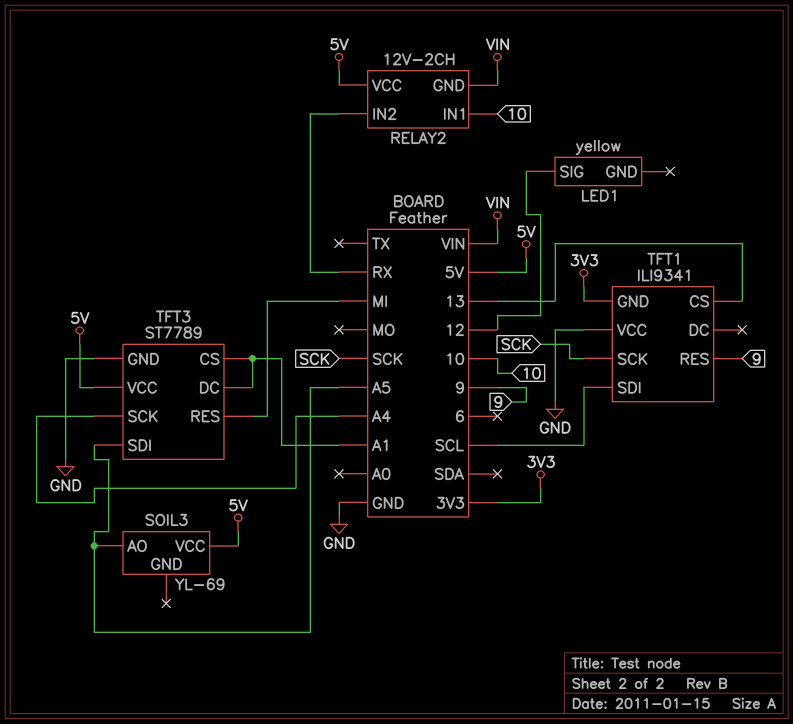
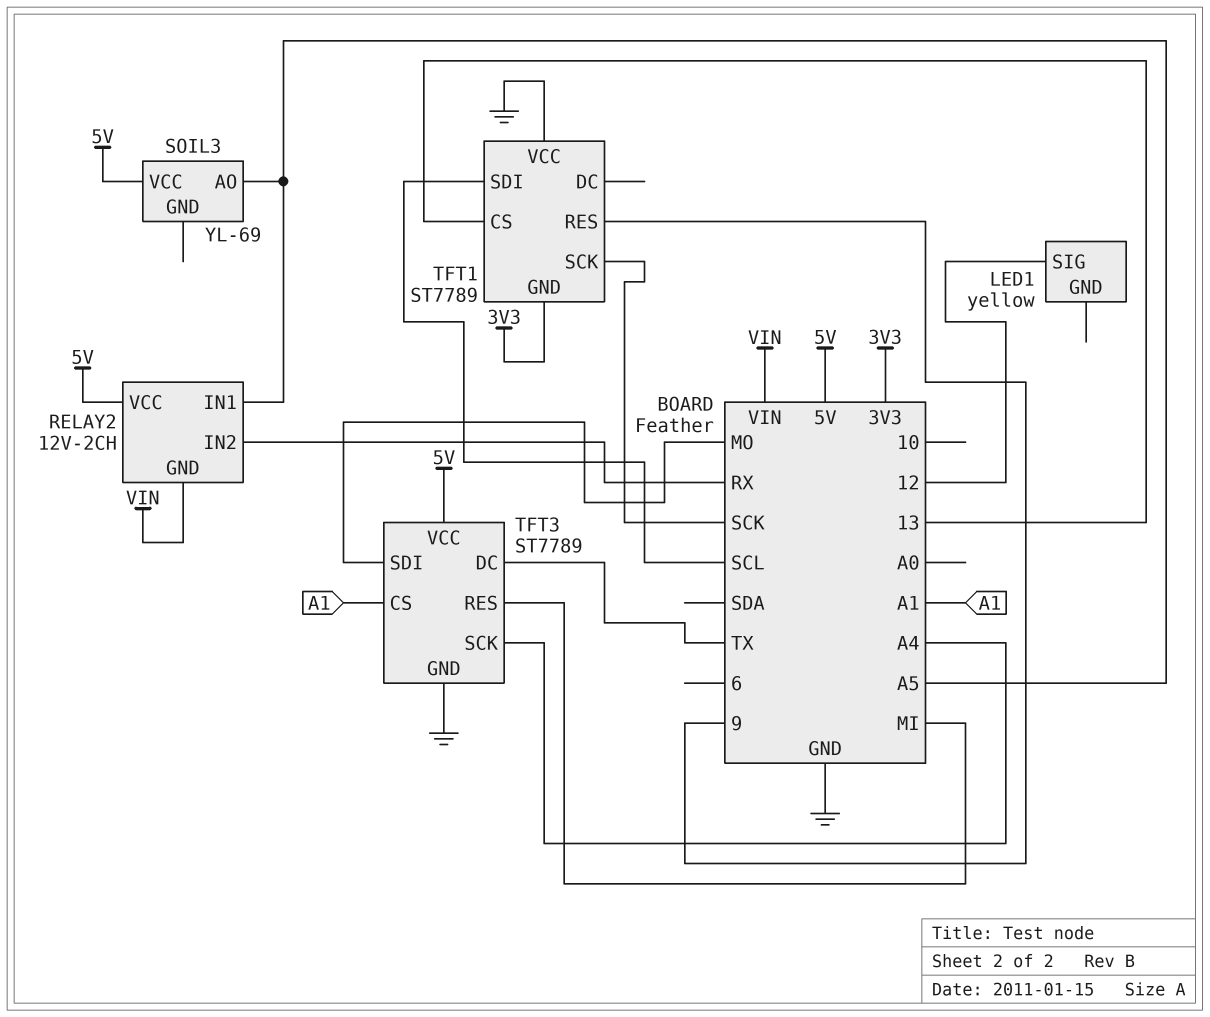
RELAY2 pin IN1: 10 -> A5
TFT1: ILI9341 -> ST7789
TFT3 pin DC: A1 -> TX
TFT3 pin SDI: A5 -> MO

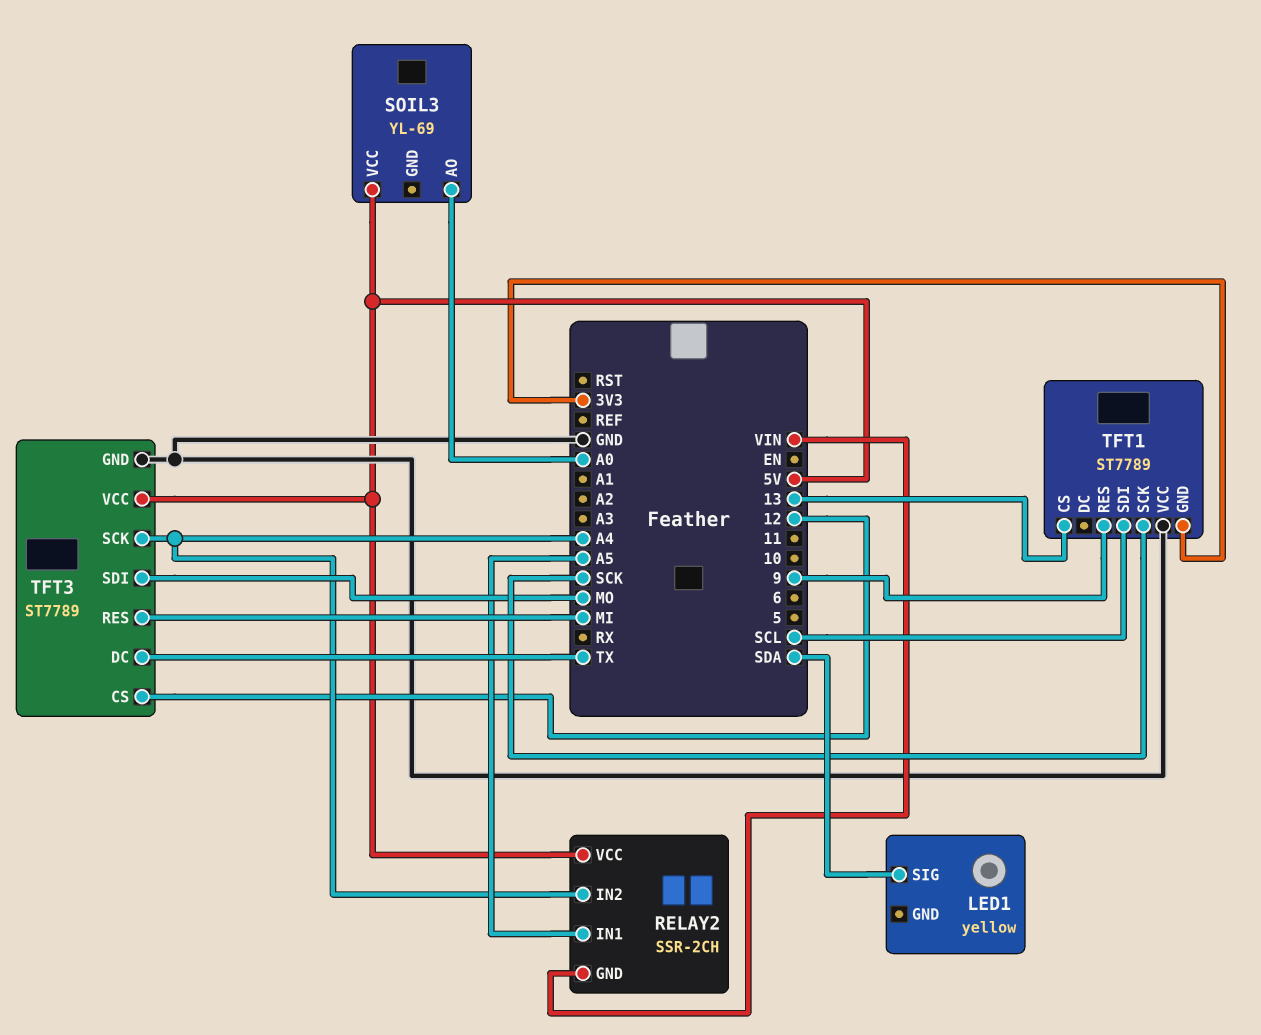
LED1 pin SIG: 12 -> SDA
RELAY2: 12V-2CH -> SSR-2CH
RELAY2 pin IN2: RX -> A4
SOIL3 pin AO: A5 -> A0
TFT3 pin CS: A1 -> 12

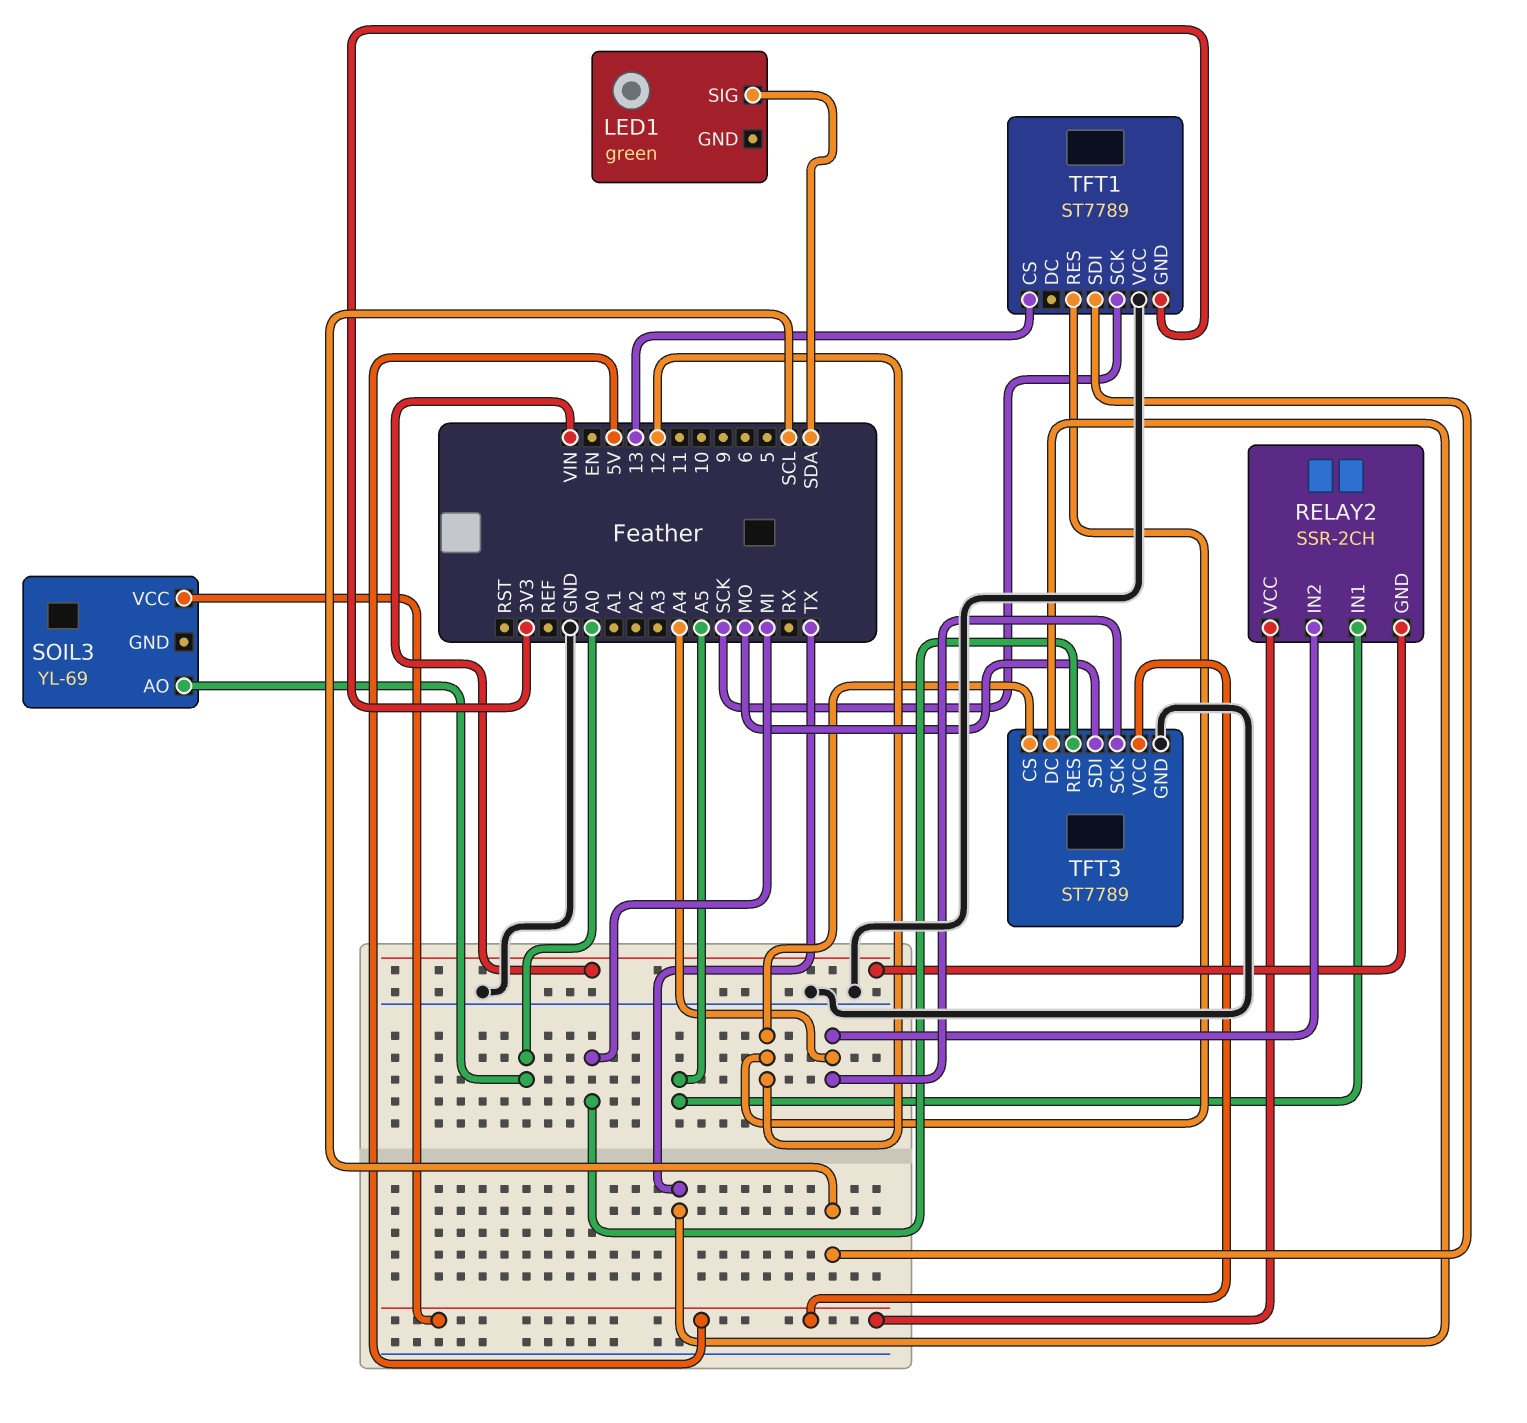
LED1: yellow -> green
TFT1 pin RES: 9 -> 12

